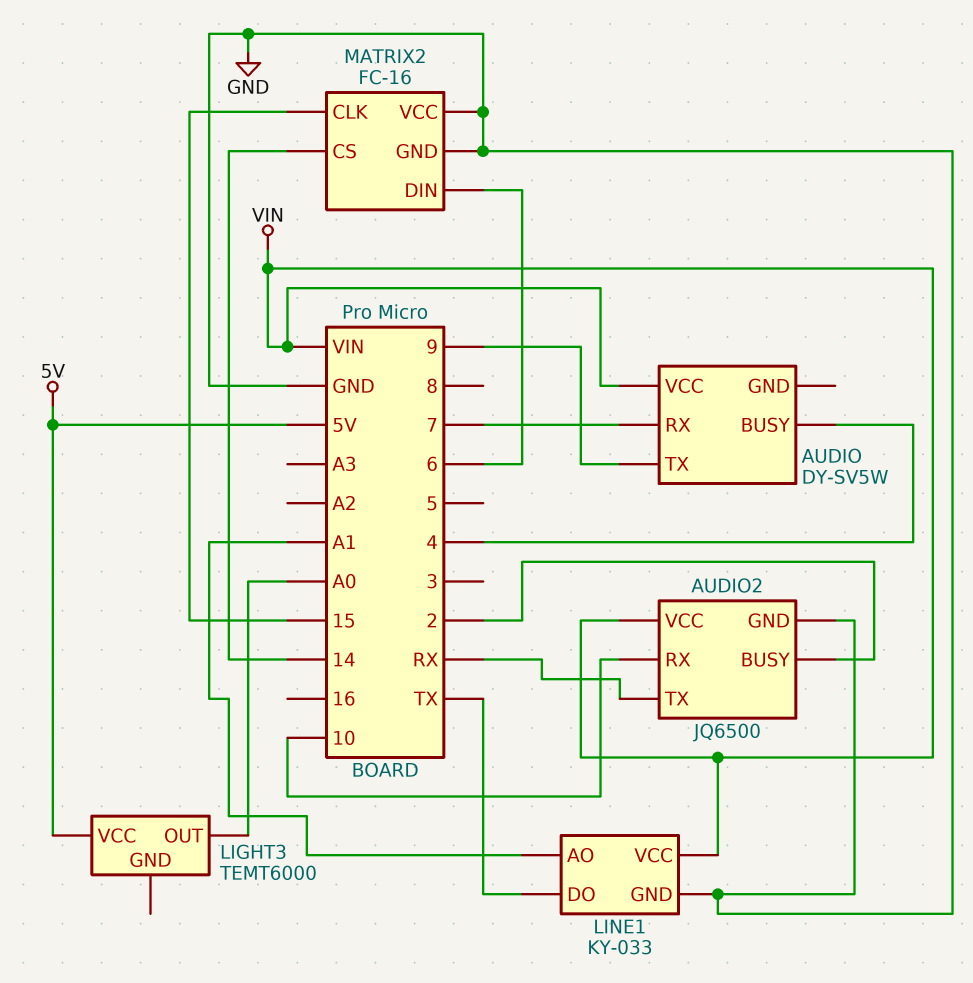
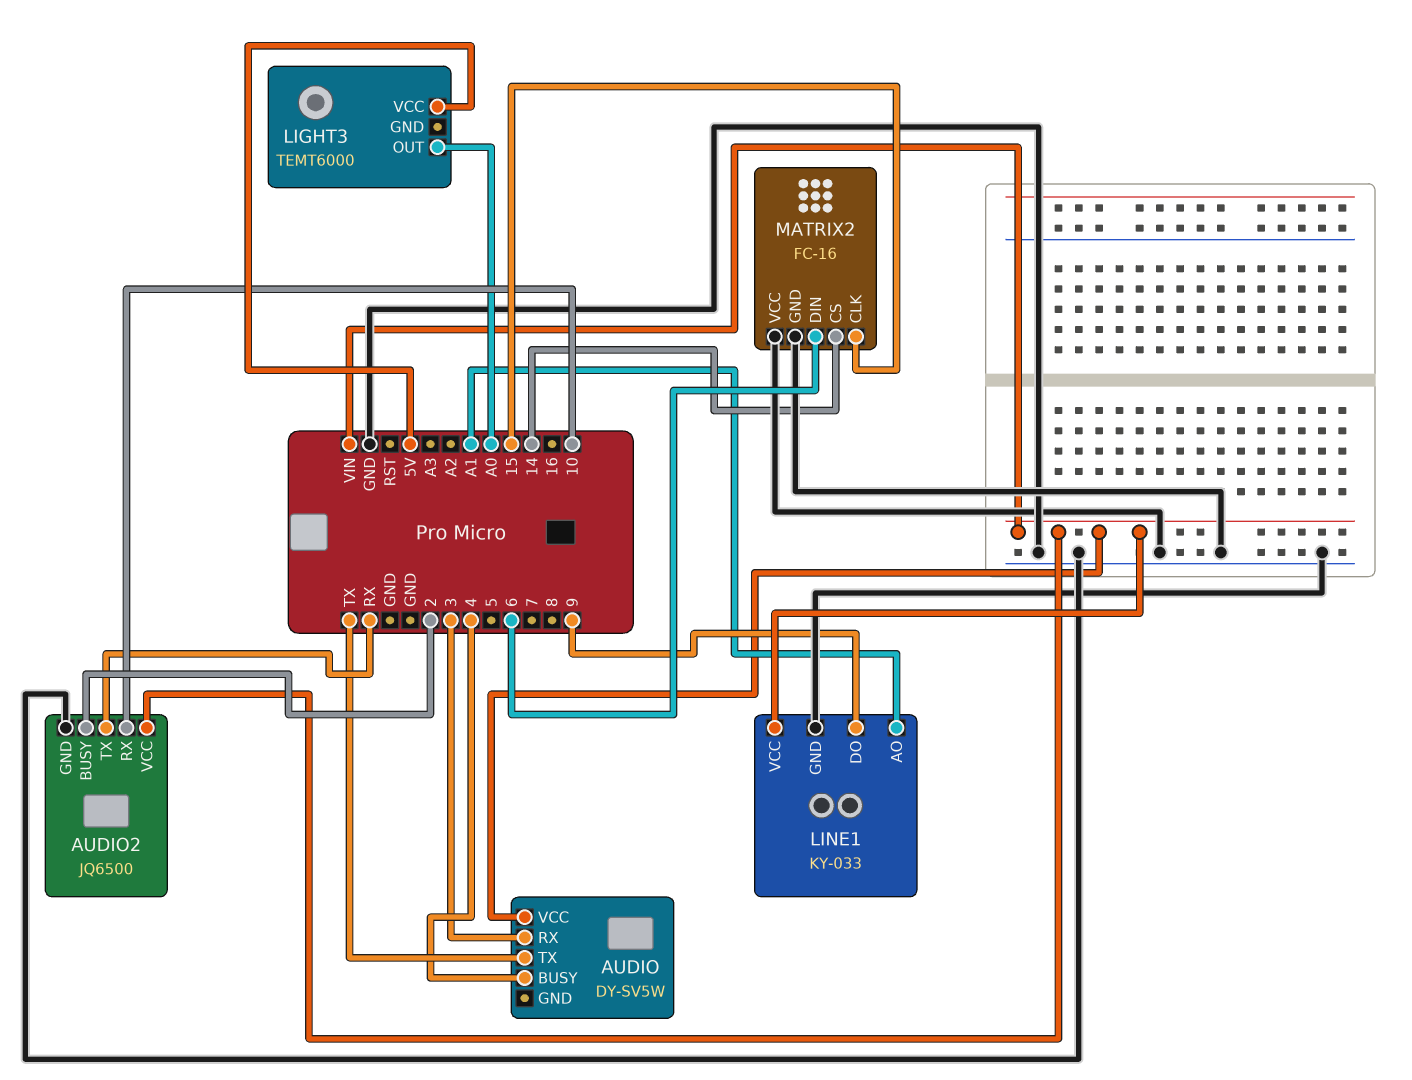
AUDIO pin RX: 7 -> 3
AUDIO pin TX: 9 -> TX
LINE1 pin DO: TX -> 9

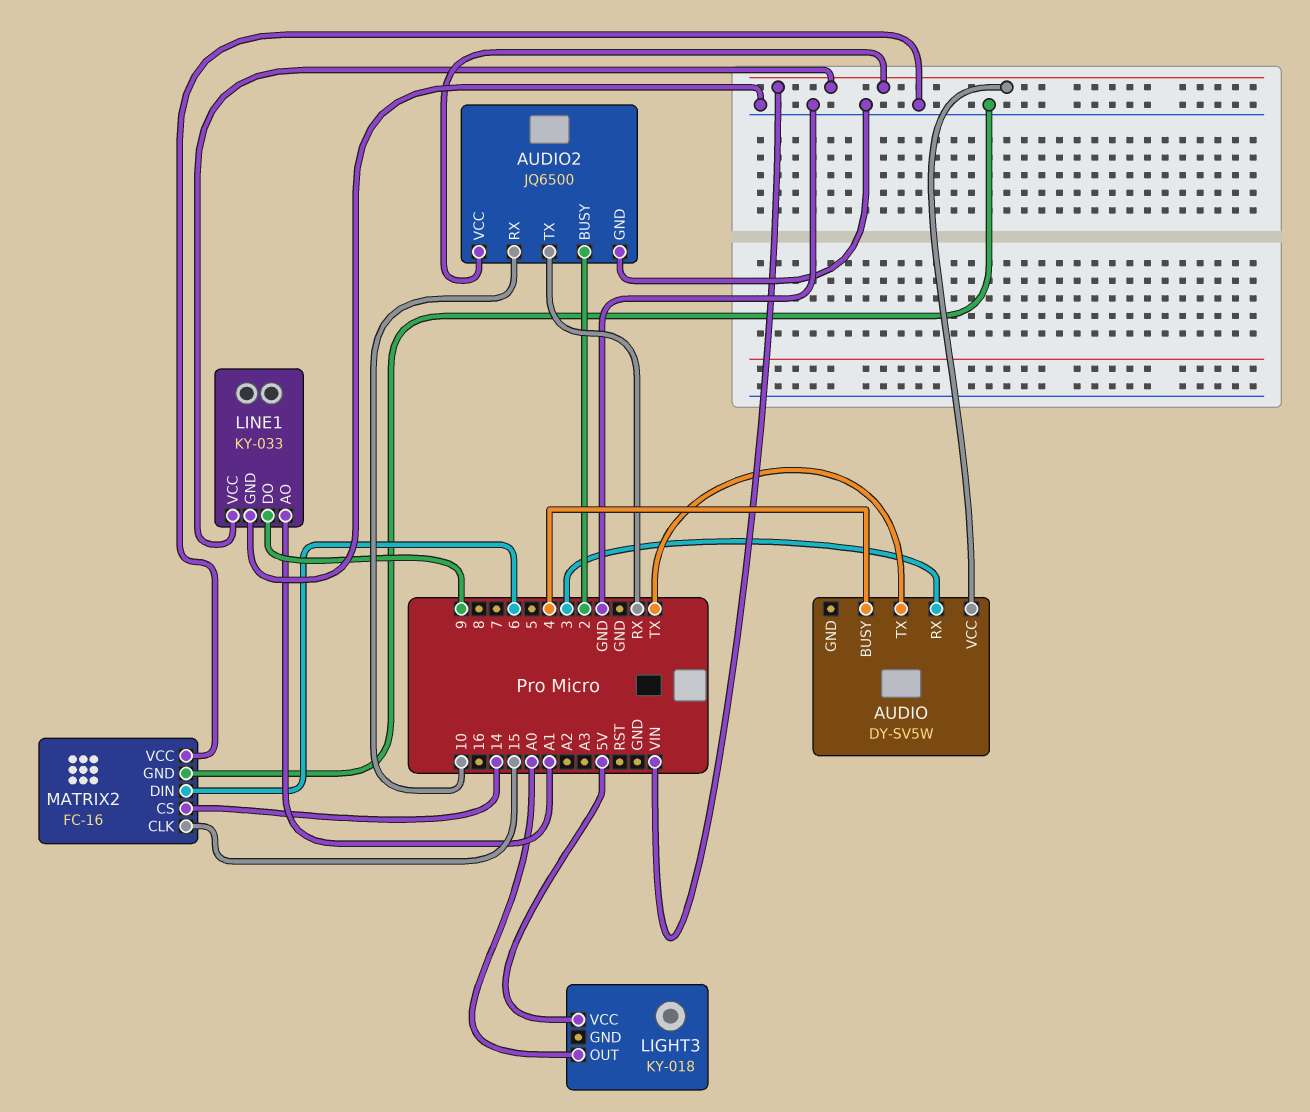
LIGHT3: TEMT6000 -> KY-018

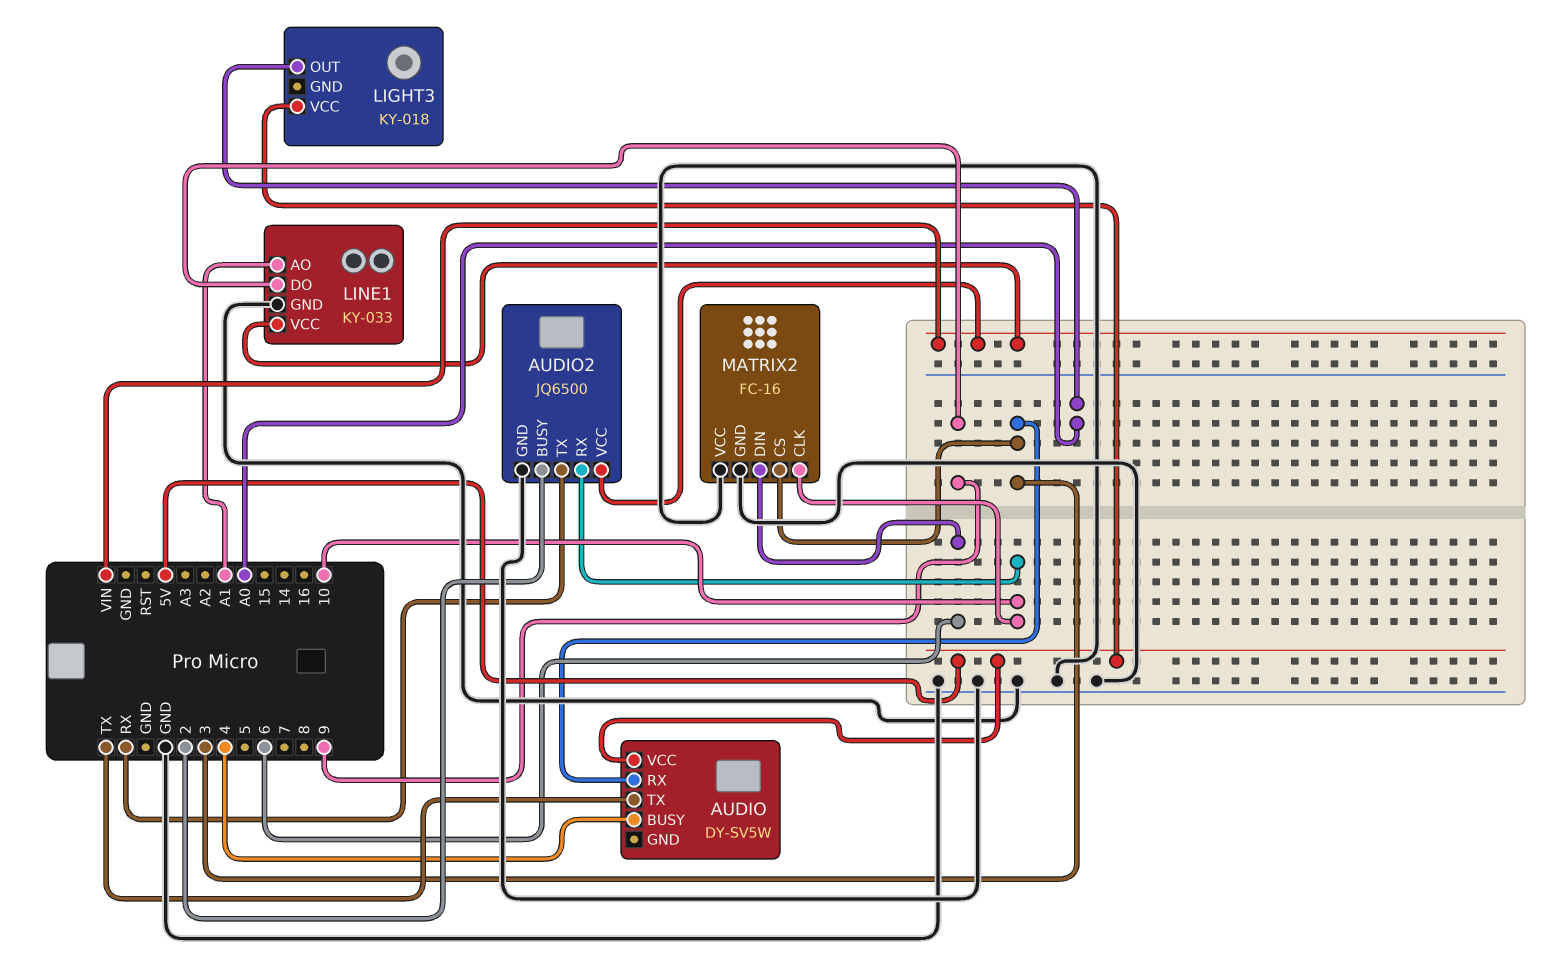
AUDIO pin VCC: VIN -> 5V
MATRIX2 pin CLK: 15 -> 10
MATRIX2 pin CS: 14 -> 3

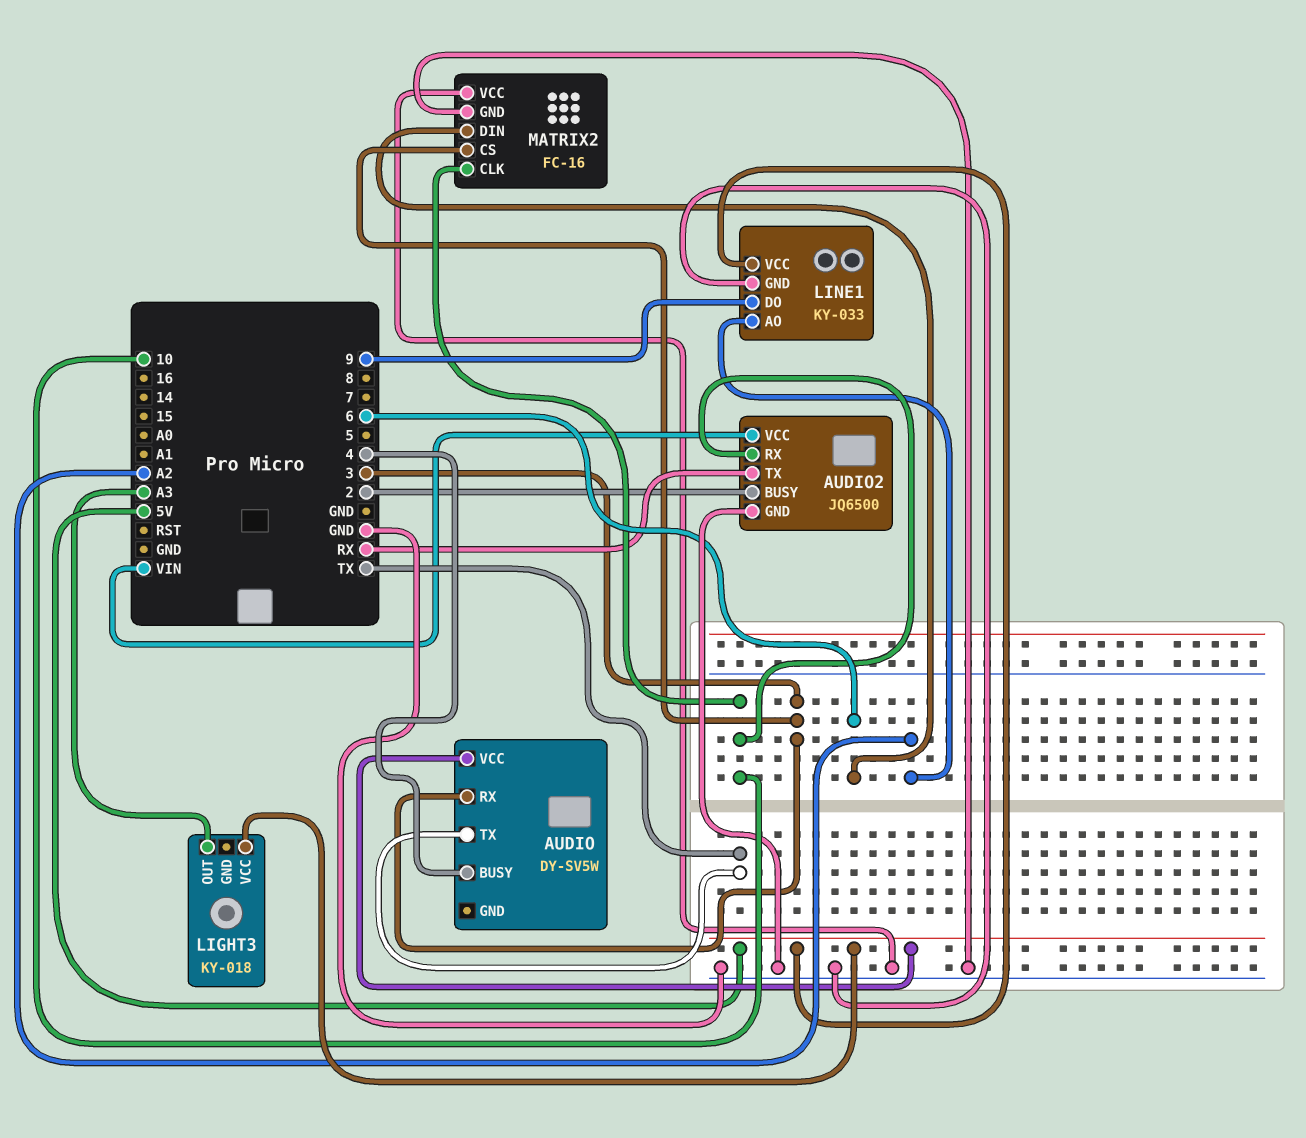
LIGHT3 pin OUT: A0 -> A3
LINE1 pin AO: A1 -> A2
LINE1 pin VCC: VIN -> 5V

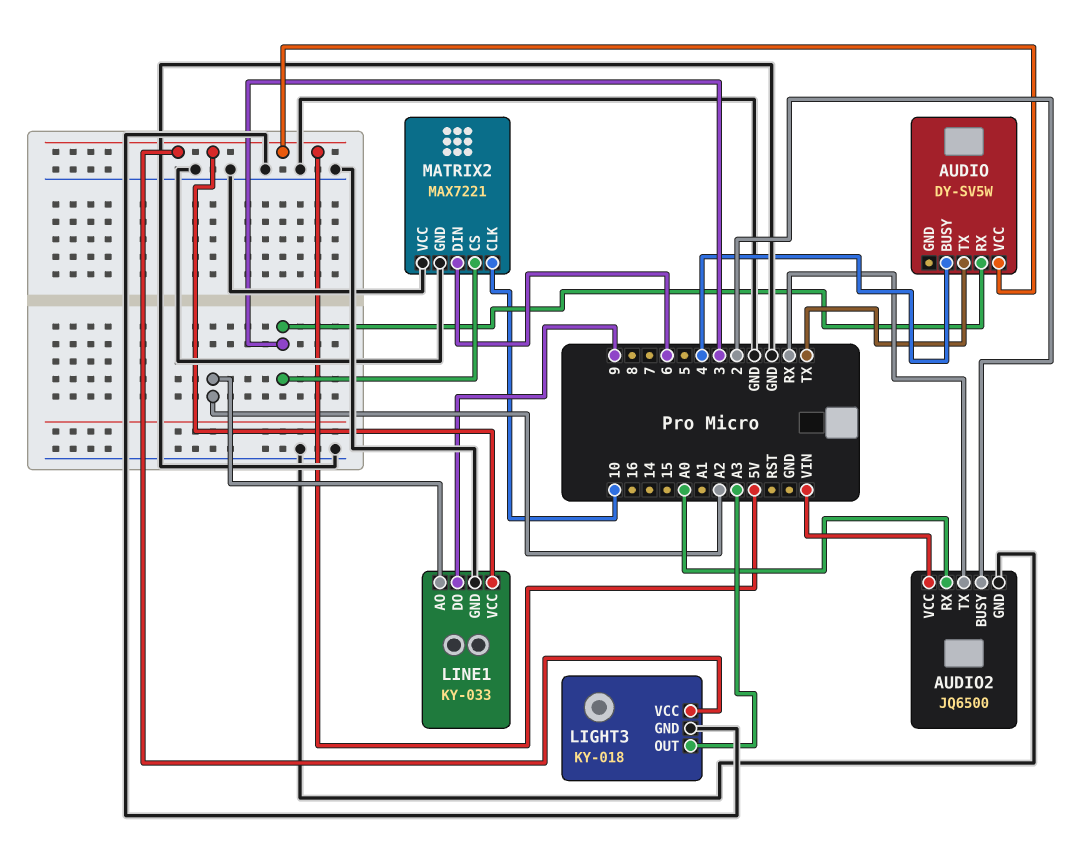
AUDIO2 pin RX: 10 -> A0
LIGHT3 pin GND: none -> GND
MATRIX2: FC-16 -> MAX7221

